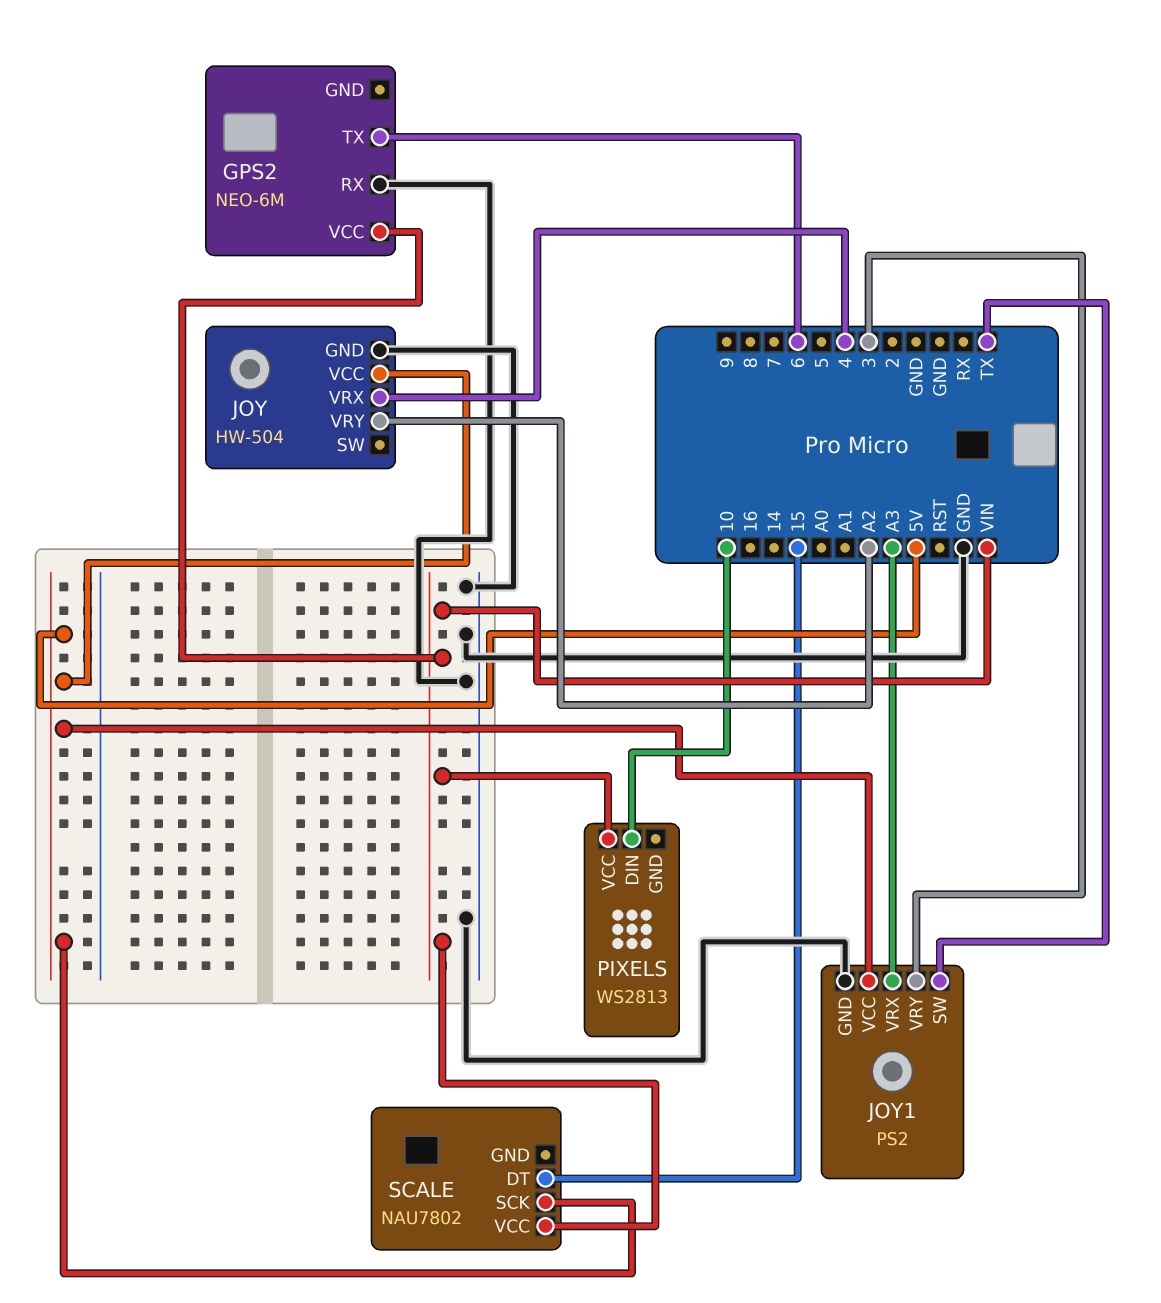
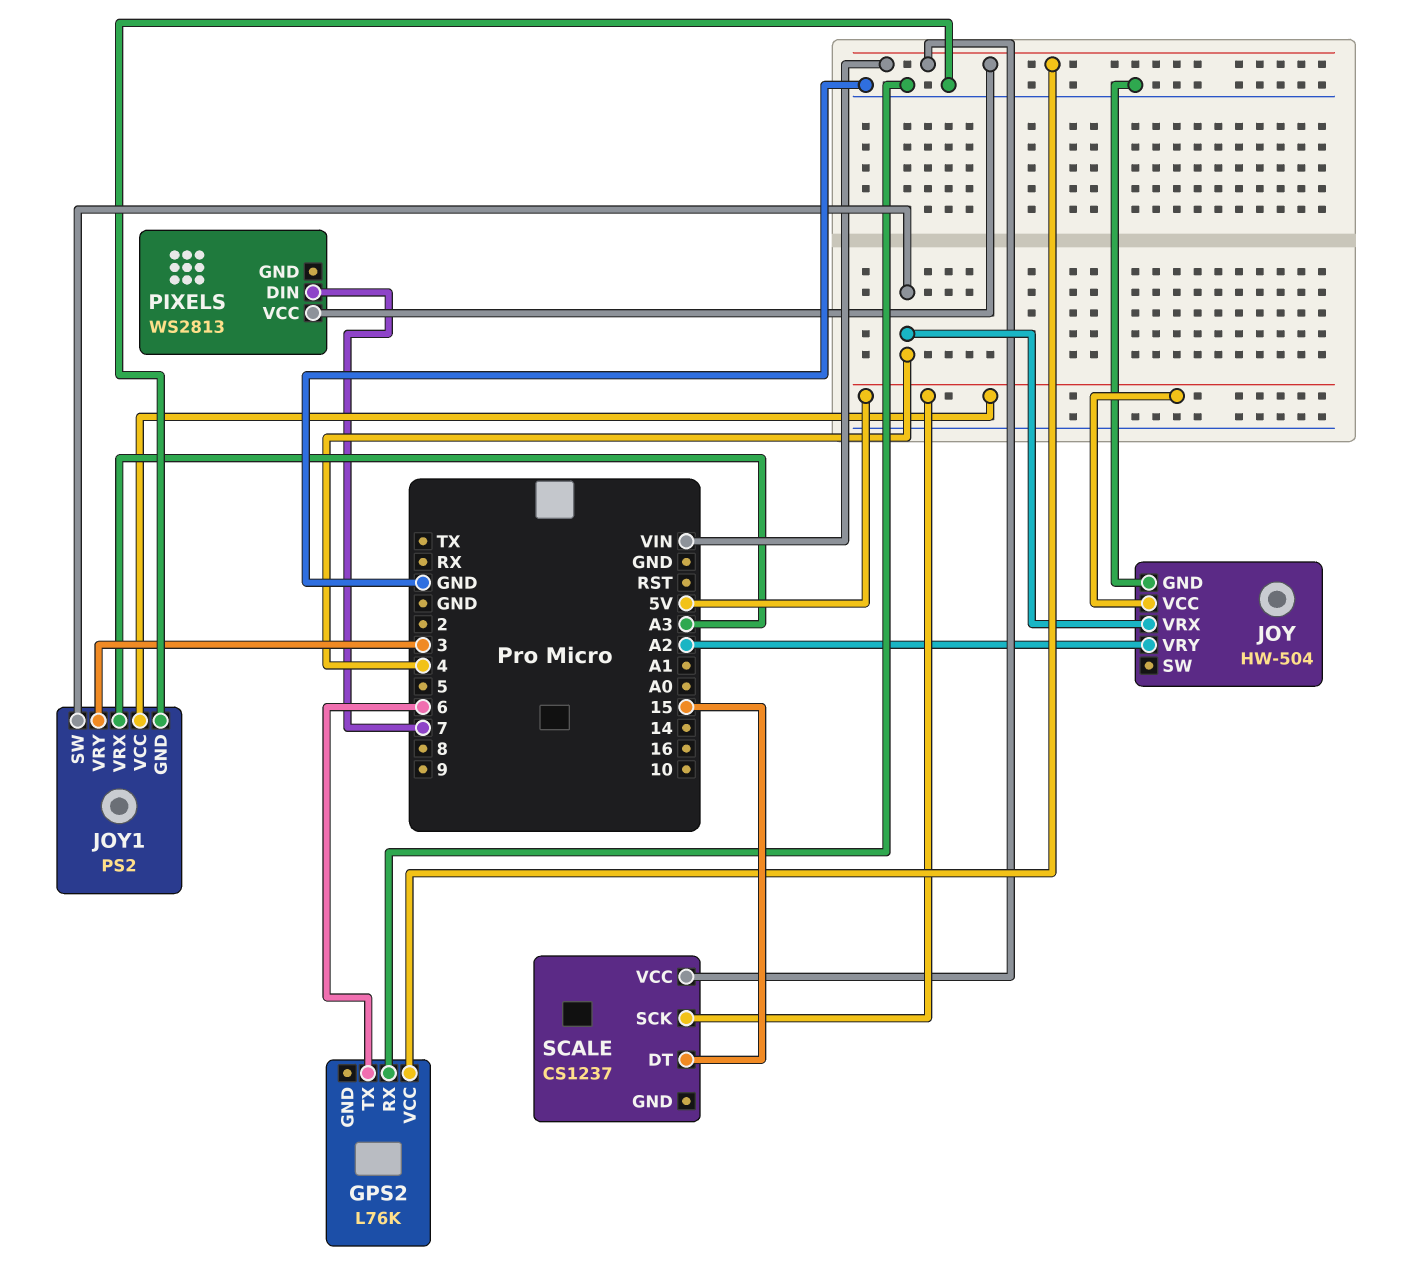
GPS2: NEO-6M -> L76K
JOY1 pin SW: TX -> 4
PIXELS pin DIN: 10 -> 7
SCALE: NAU7802 -> CS1237

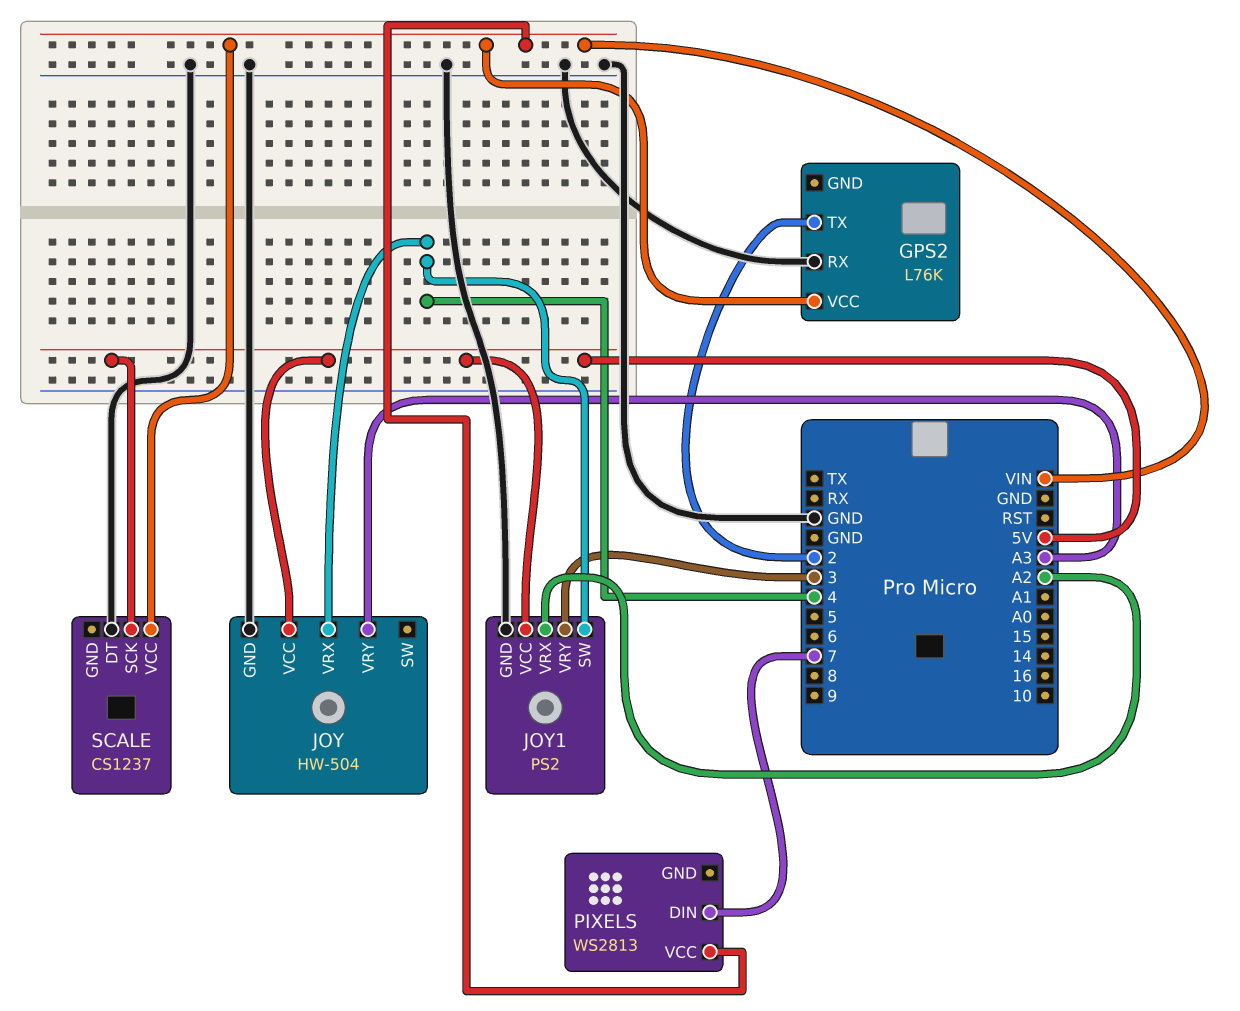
GPS2 pin TX: 6 -> 2
JOY pin VRY: A2 -> A3
JOY1 pin VRX: A3 -> A2
SCALE pin DT: 15 -> GND

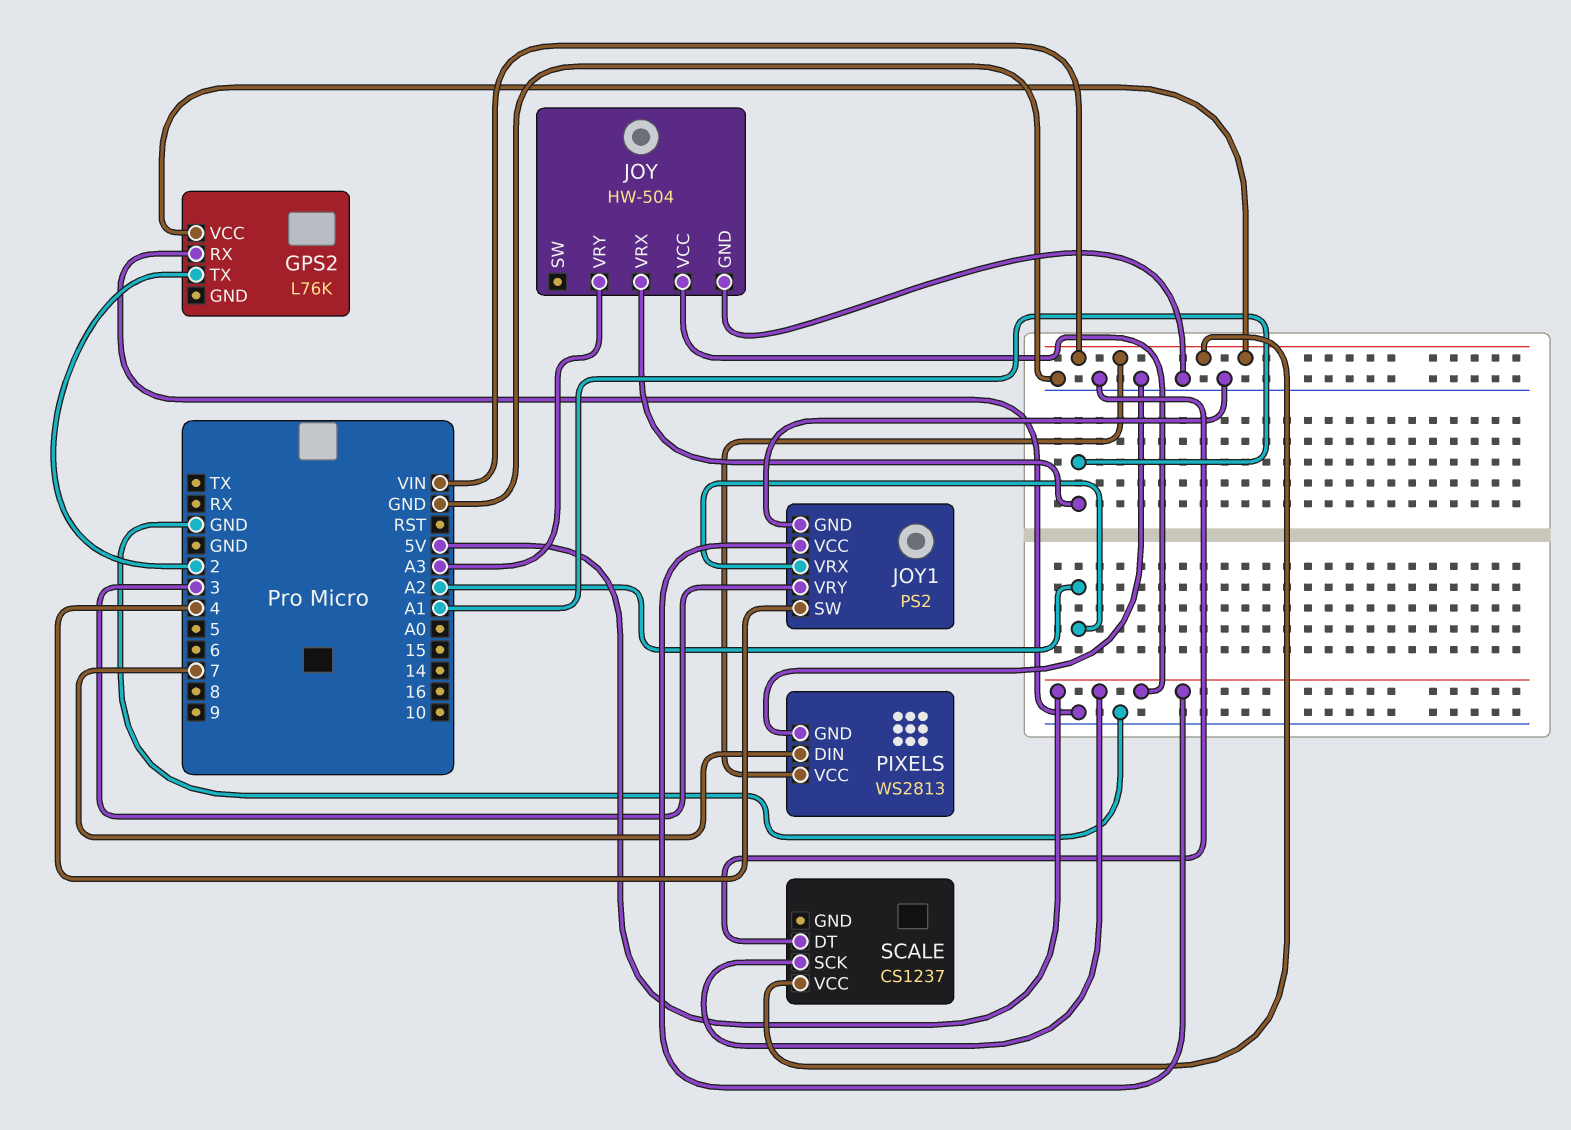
JOY pin VRX: 4 -> A1
PIXELS pin GND: none -> GND

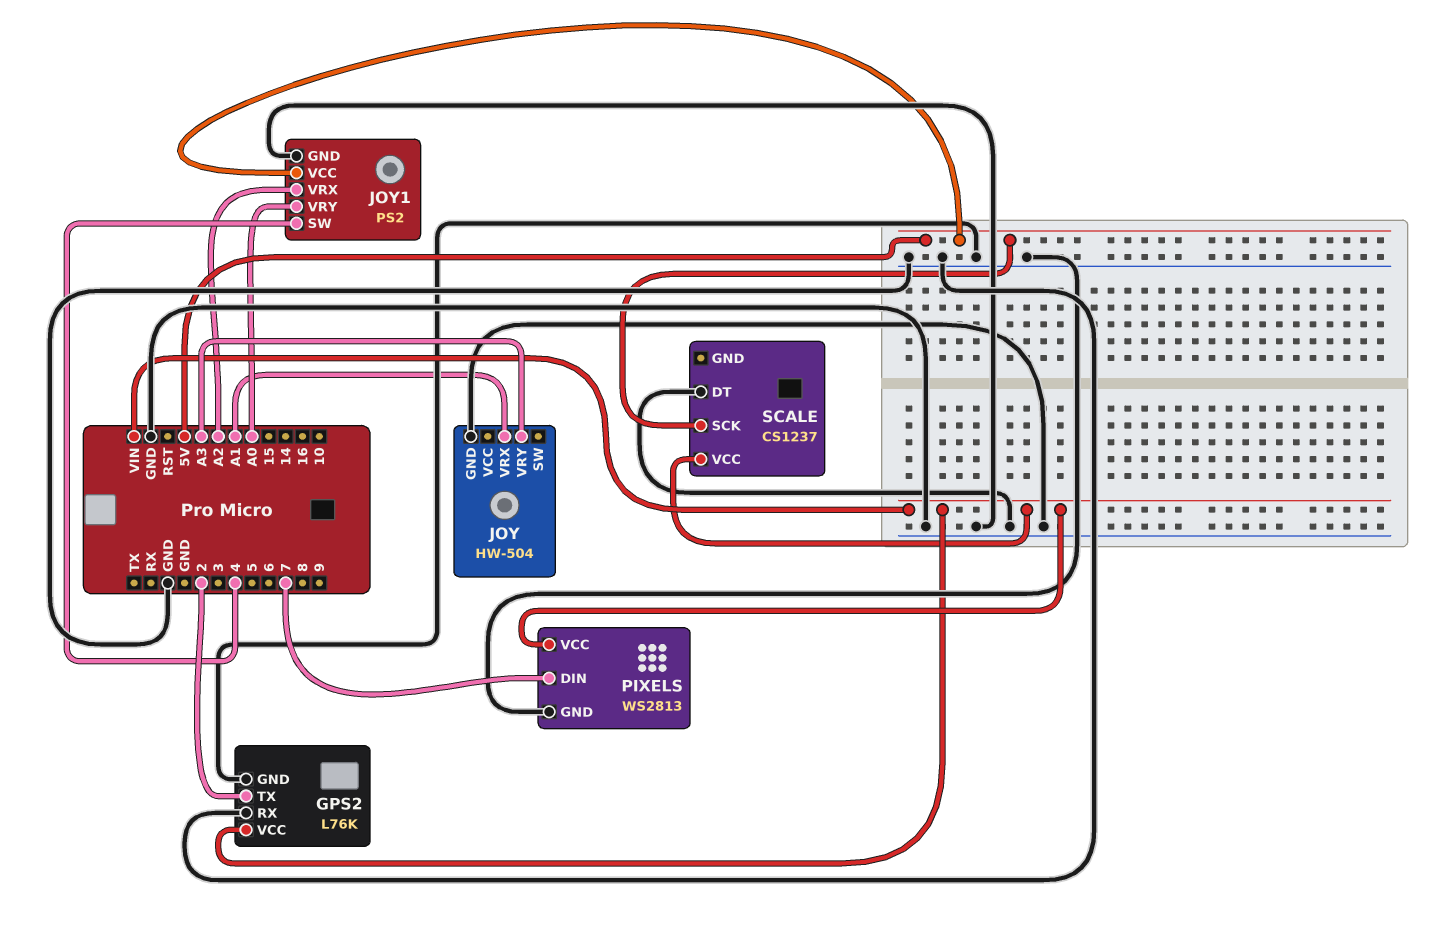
GPS2 pin GND: none -> GND
JOY pin VCC: 5V -> none
JOY1 pin VRY: 3 -> A0

